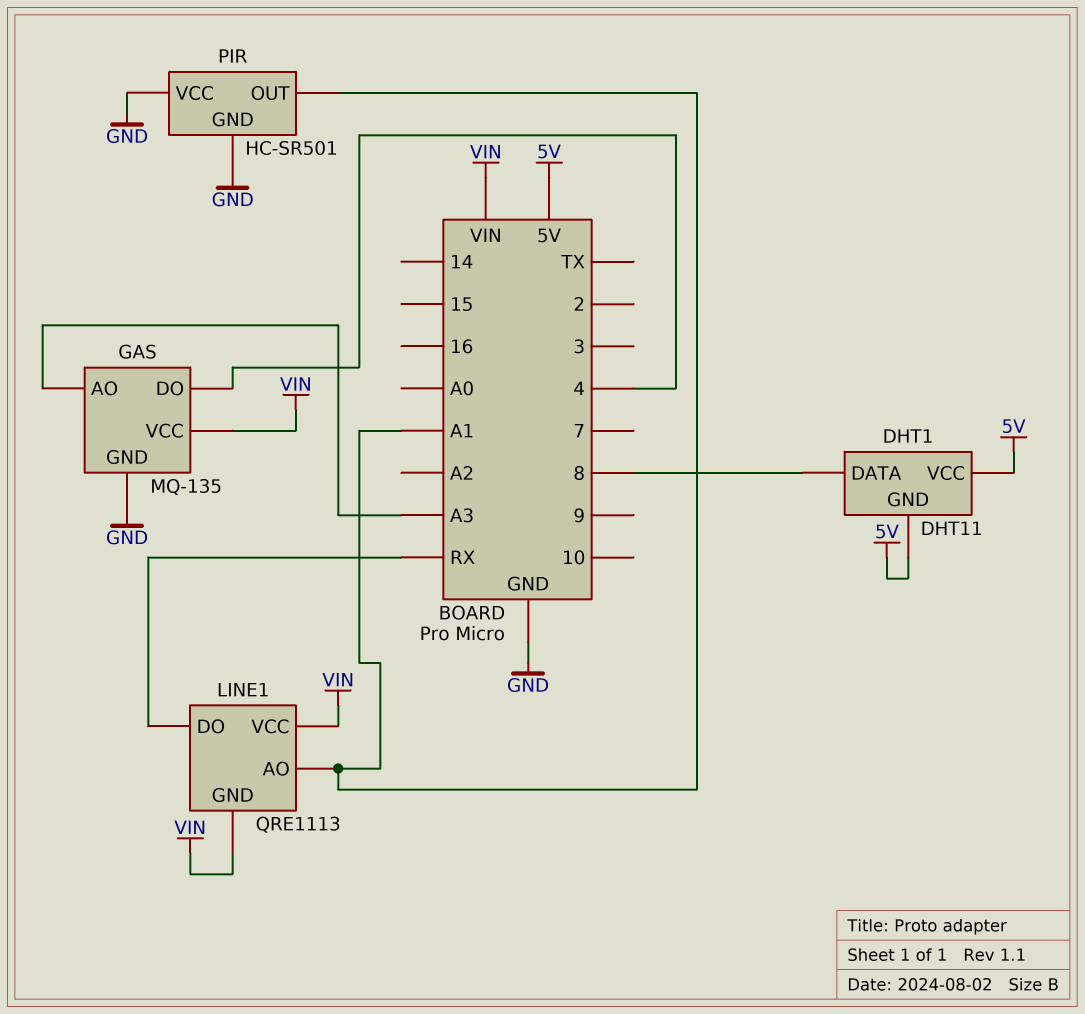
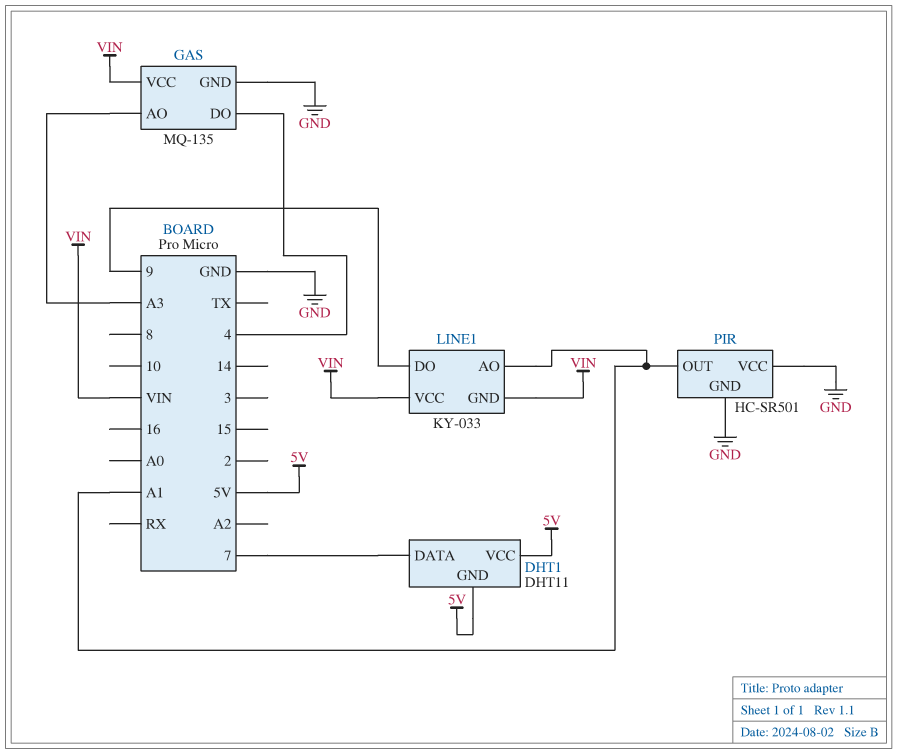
DHT1 pin DATA: 8 -> 7
LINE1: QRE1113 -> KY-033
LINE1 pin DO: RX -> 9

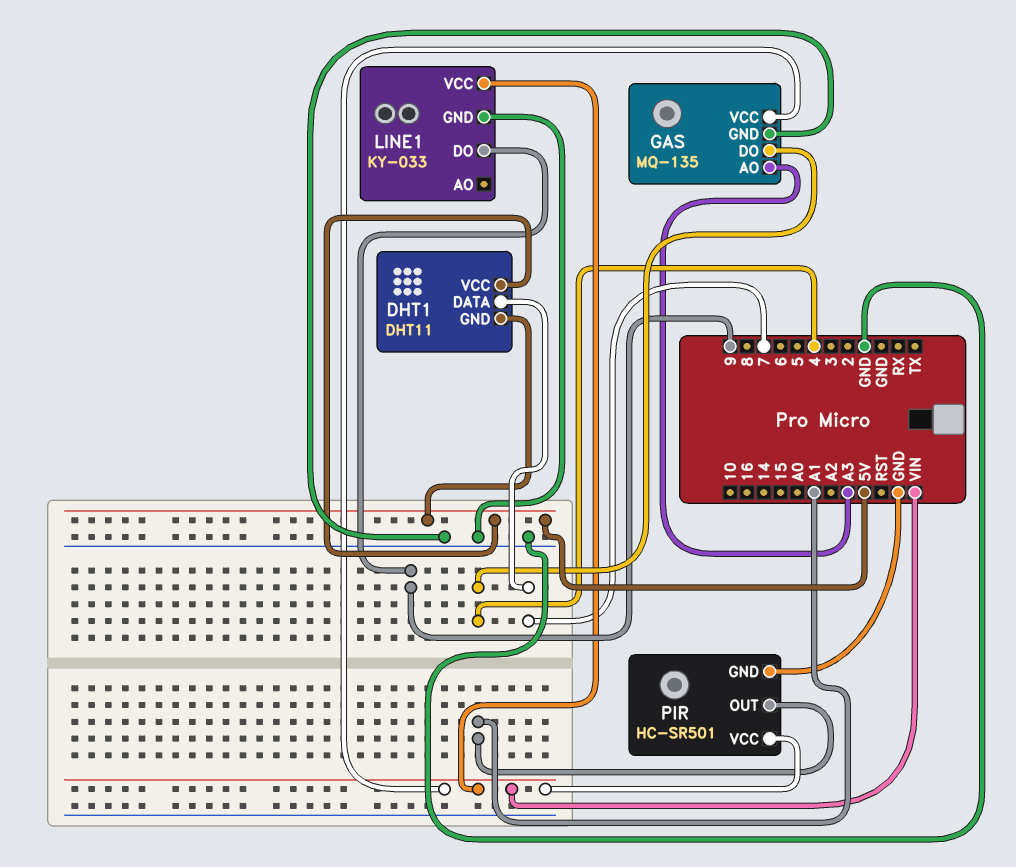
LINE1 pin AO: A1 -> none
LINE1 pin GND: VIN -> GND
PIR pin VCC: GND -> VIN

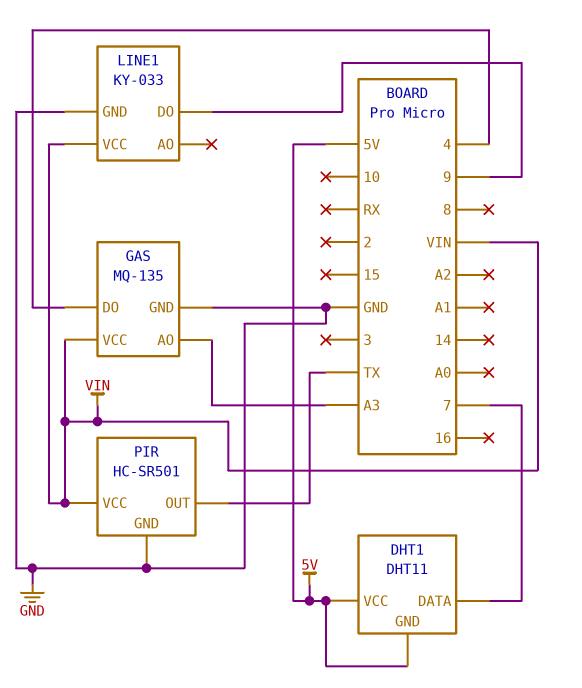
PIR pin OUT: A1 -> TX

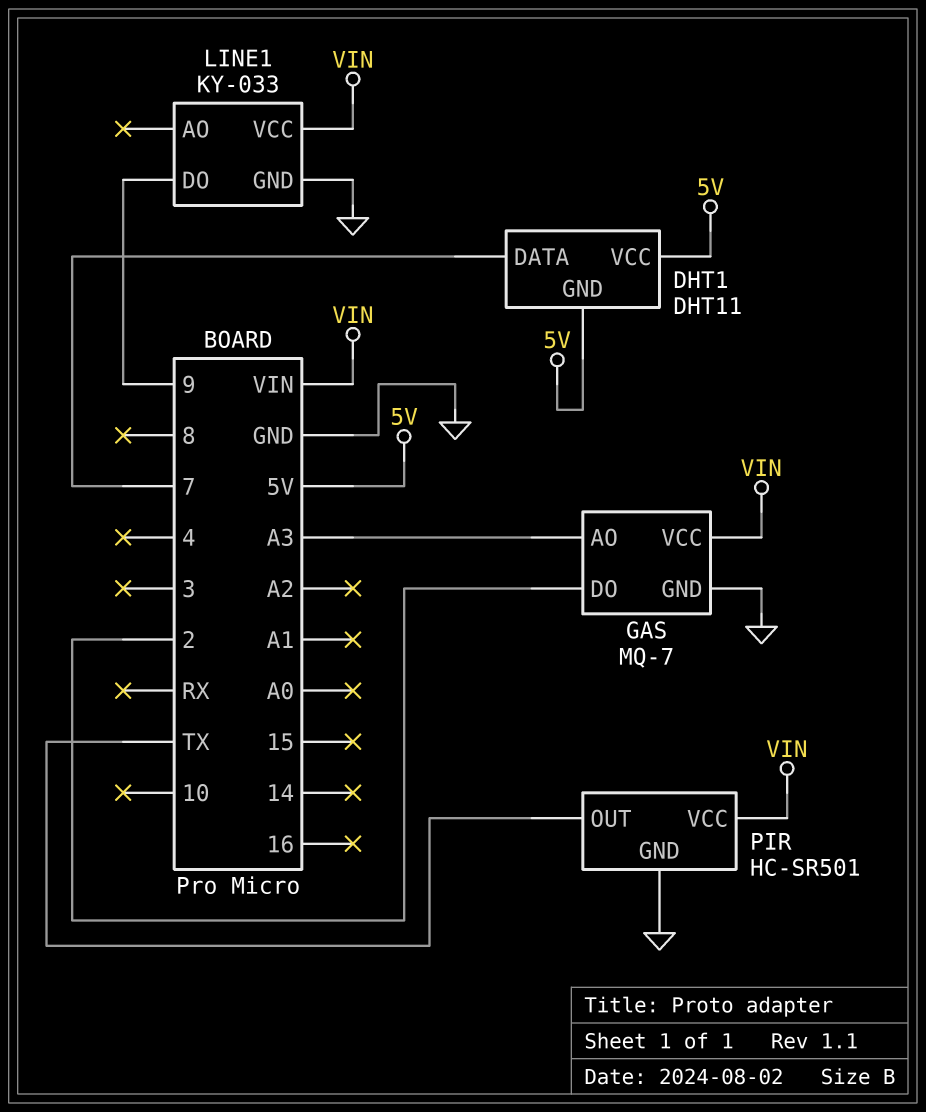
GAS: MQ-135 -> MQ-7
GAS pin DO: 4 -> 2

